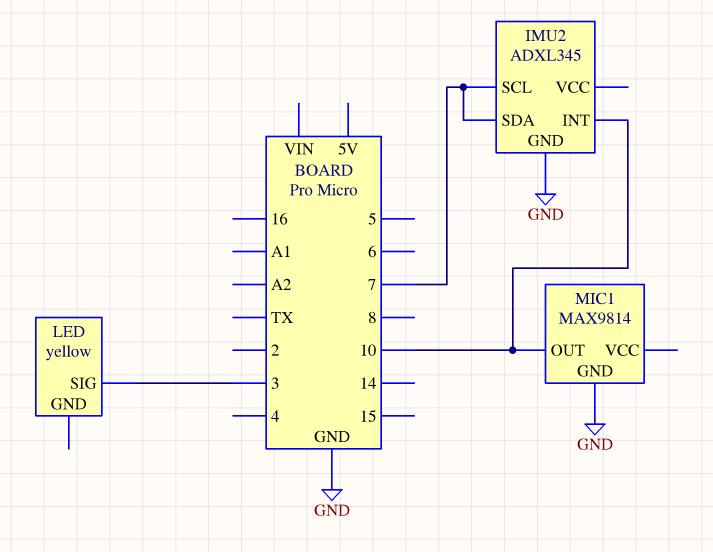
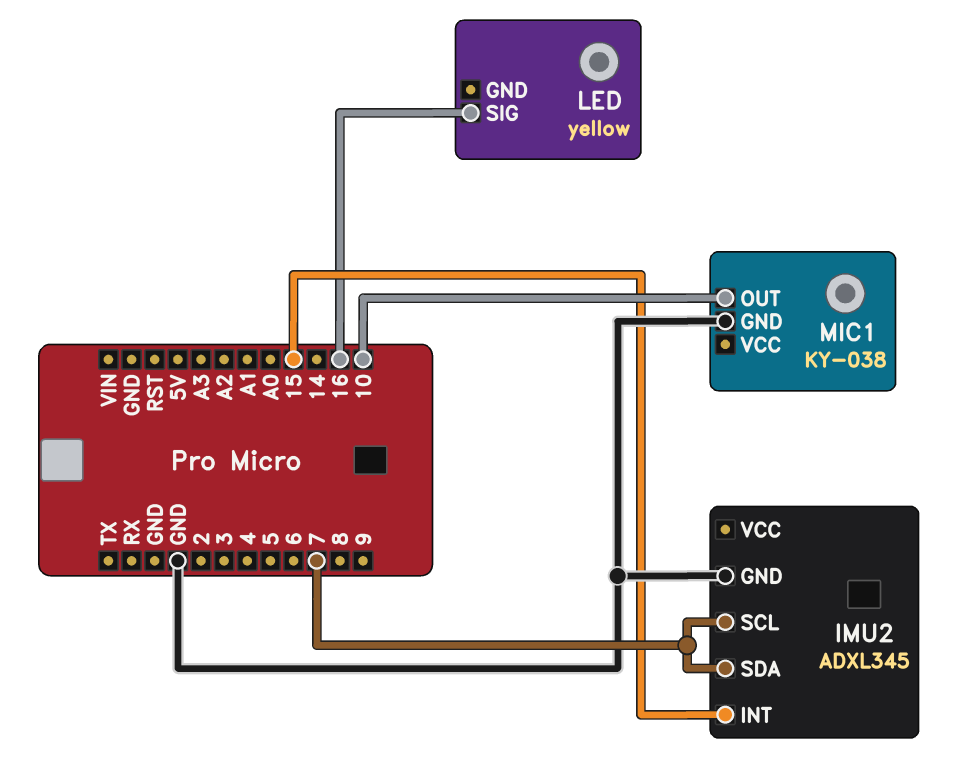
IMU2 pin INT: 10 -> 15
LED pin SIG: 3 -> 16
MIC1: MAX9814 -> KY-038

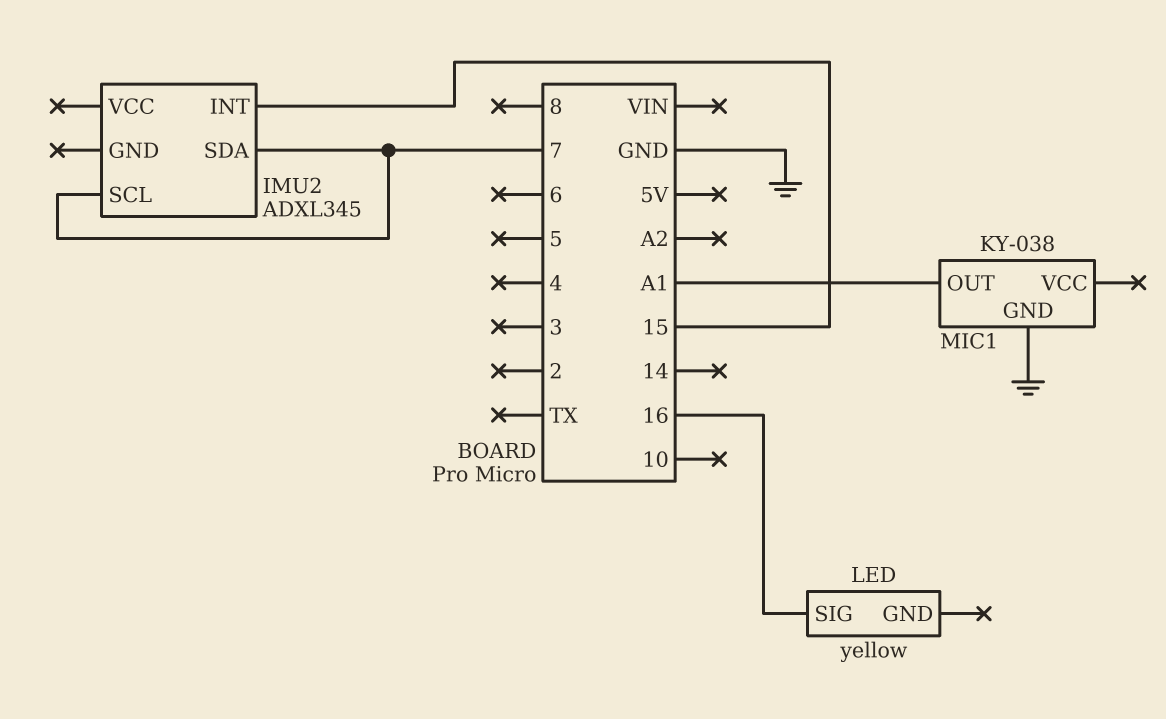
IMU2 pin GND: GND -> none
MIC1 pin OUT: 10 -> A1

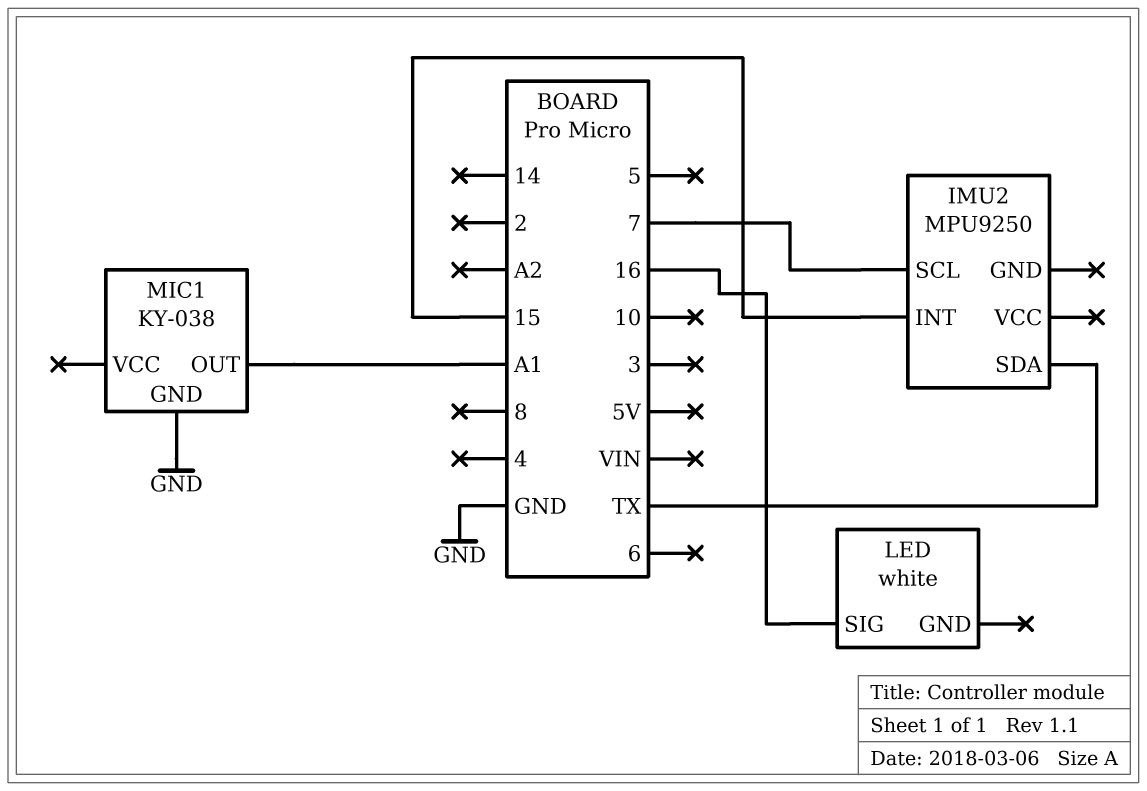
IMU2: ADXL345 -> MPU9250
IMU2 pin SDA: 7 -> TX
LED: yellow -> white

